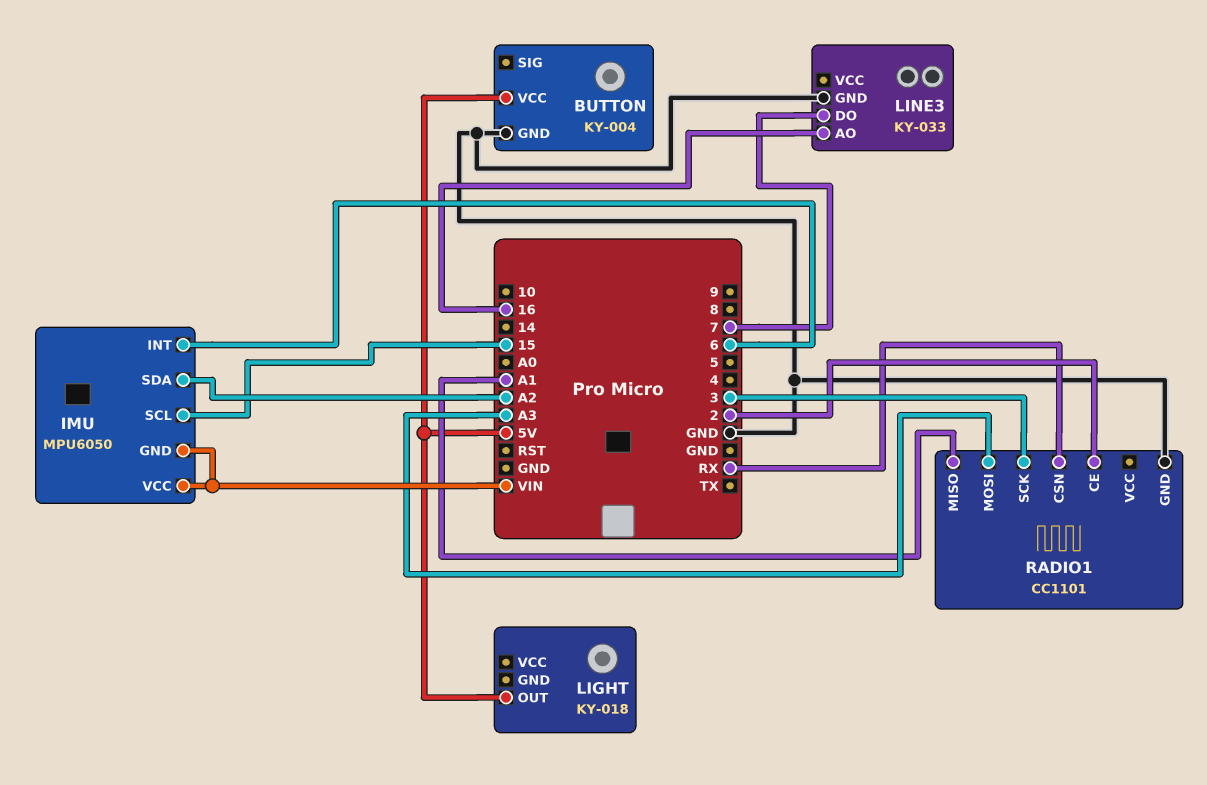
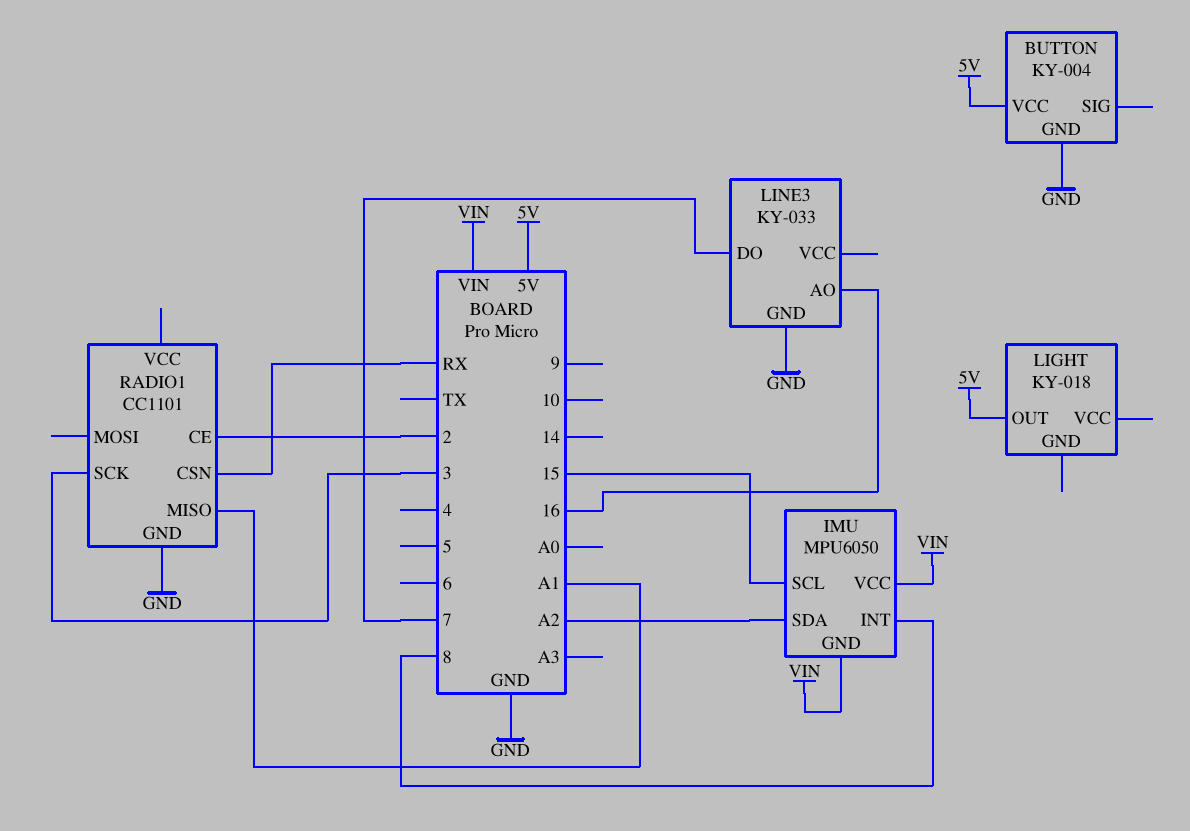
IMU pin INT: 6 -> 8
RADIO1 pin MOSI: A3 -> none

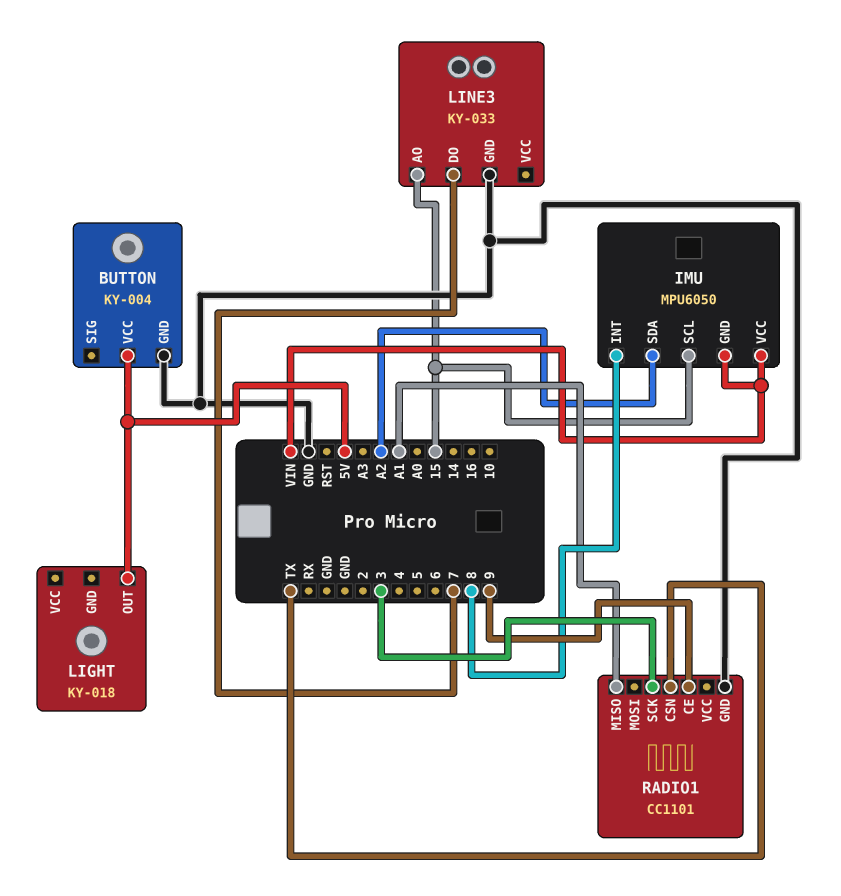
LINE3 pin AO: 16 -> 15
RADIO1 pin CE: 2 -> 9
RADIO1 pin CSN: RX -> TX

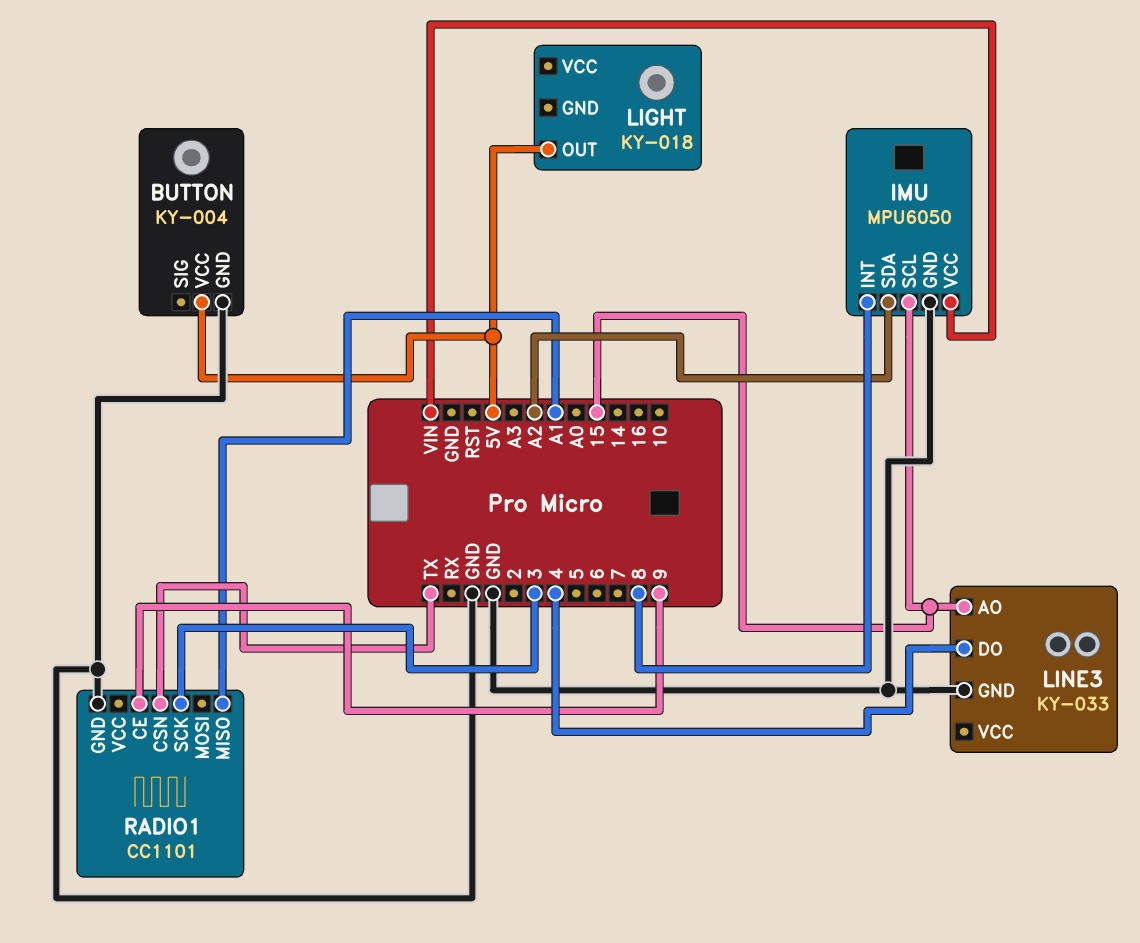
IMU pin GND: VIN -> GND
LINE3 pin DO: 7 -> 4

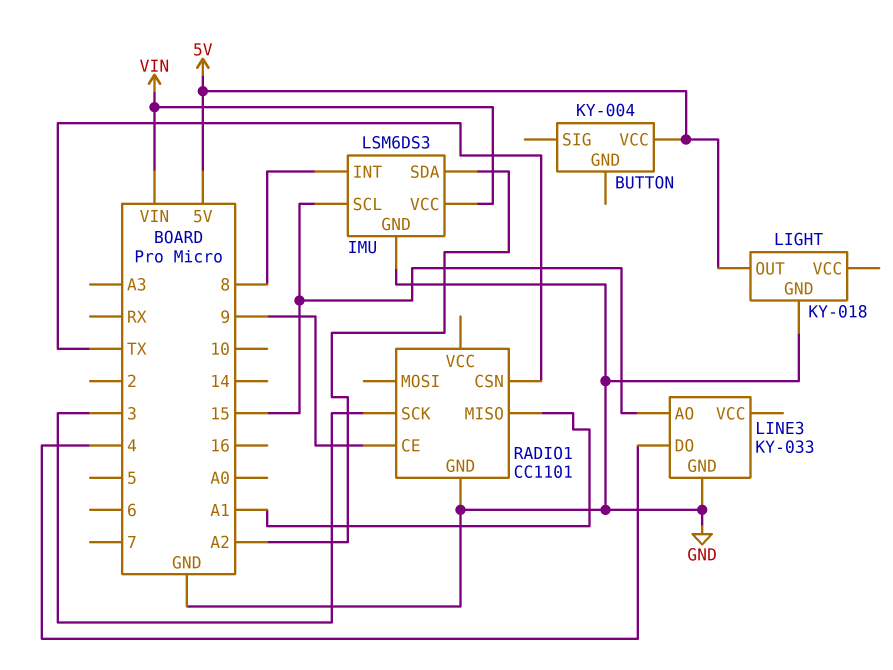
BUTTON pin GND: GND -> none
IMU: MPU6050 -> LSM6DS3
LIGHT pin GND: none -> GND

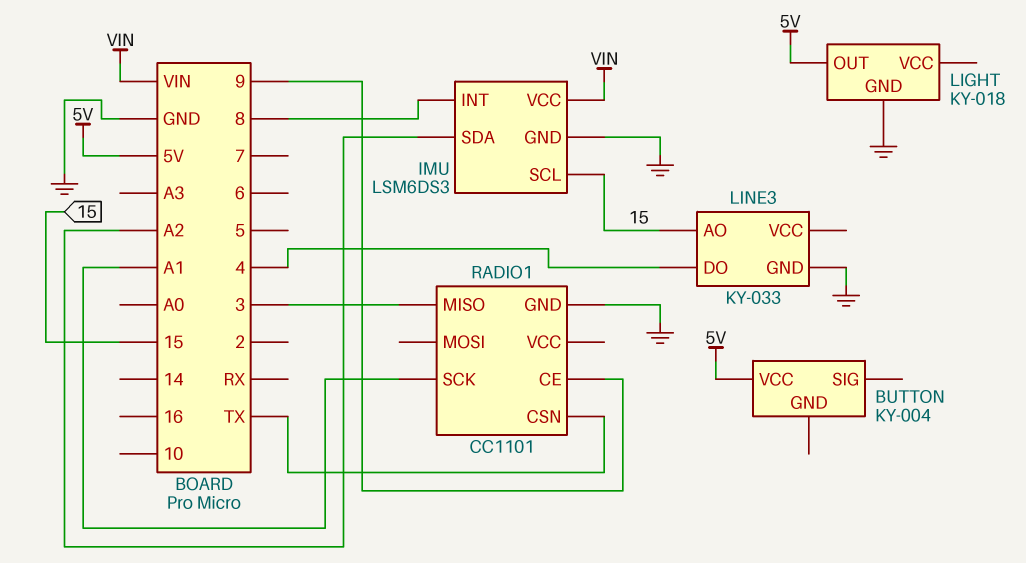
RADIO1 pin MISO: A1 -> 3
RADIO1 pin SCK: 3 -> A1

